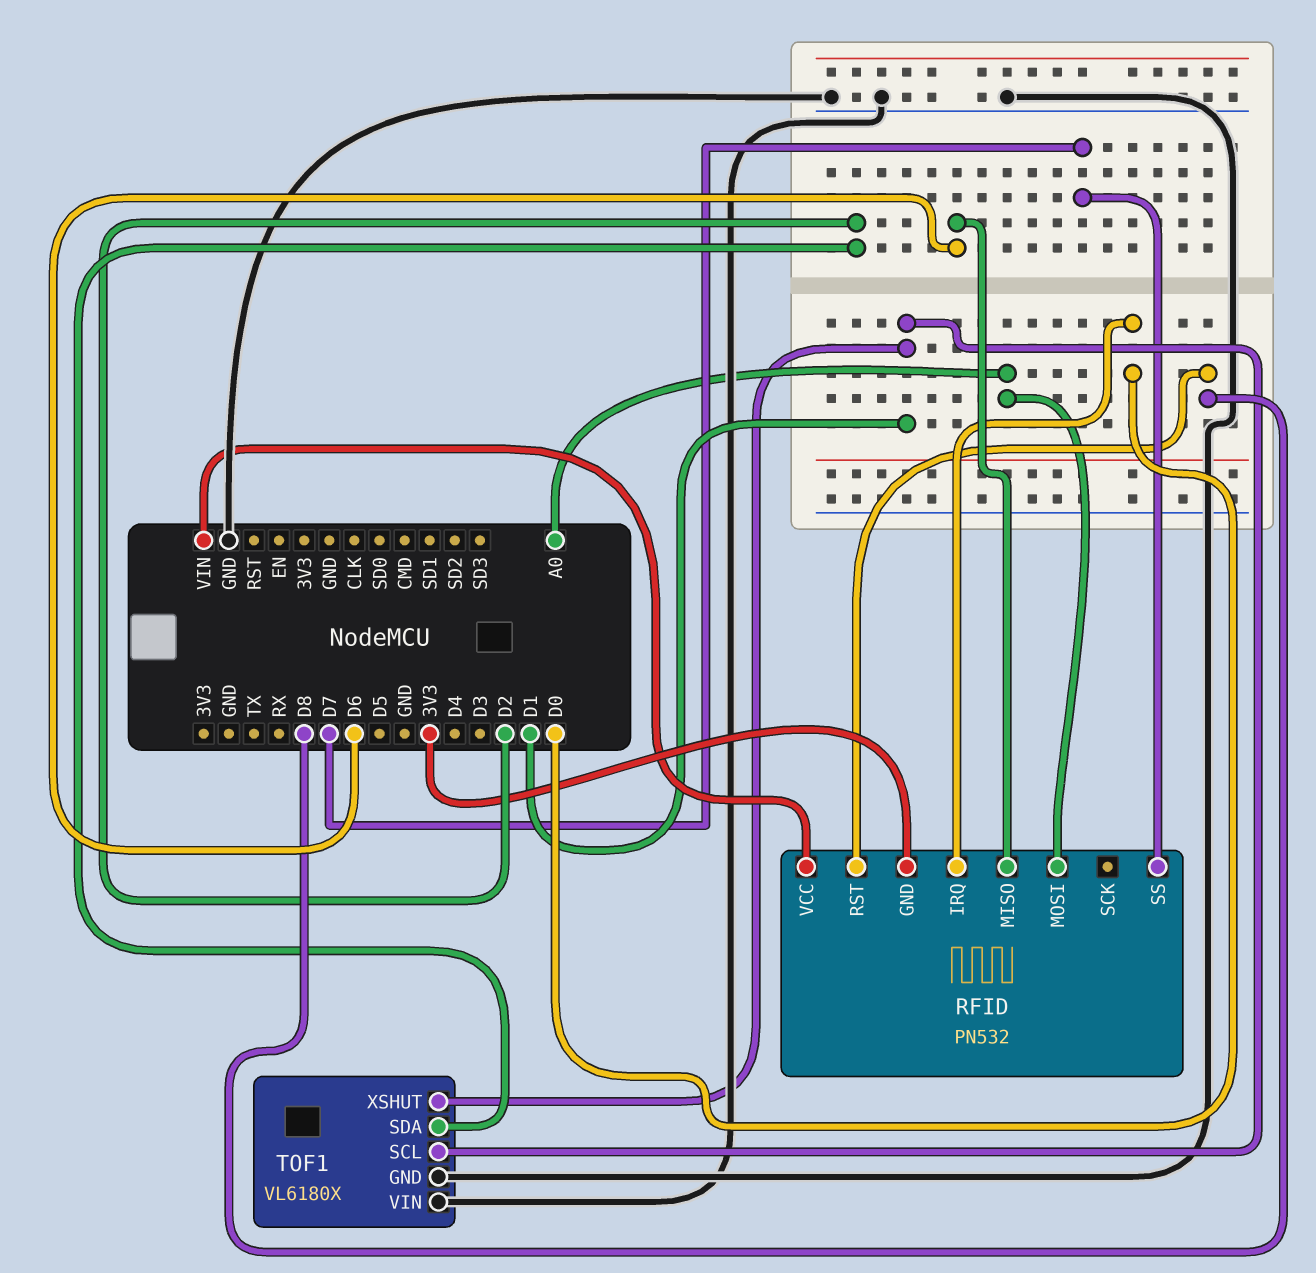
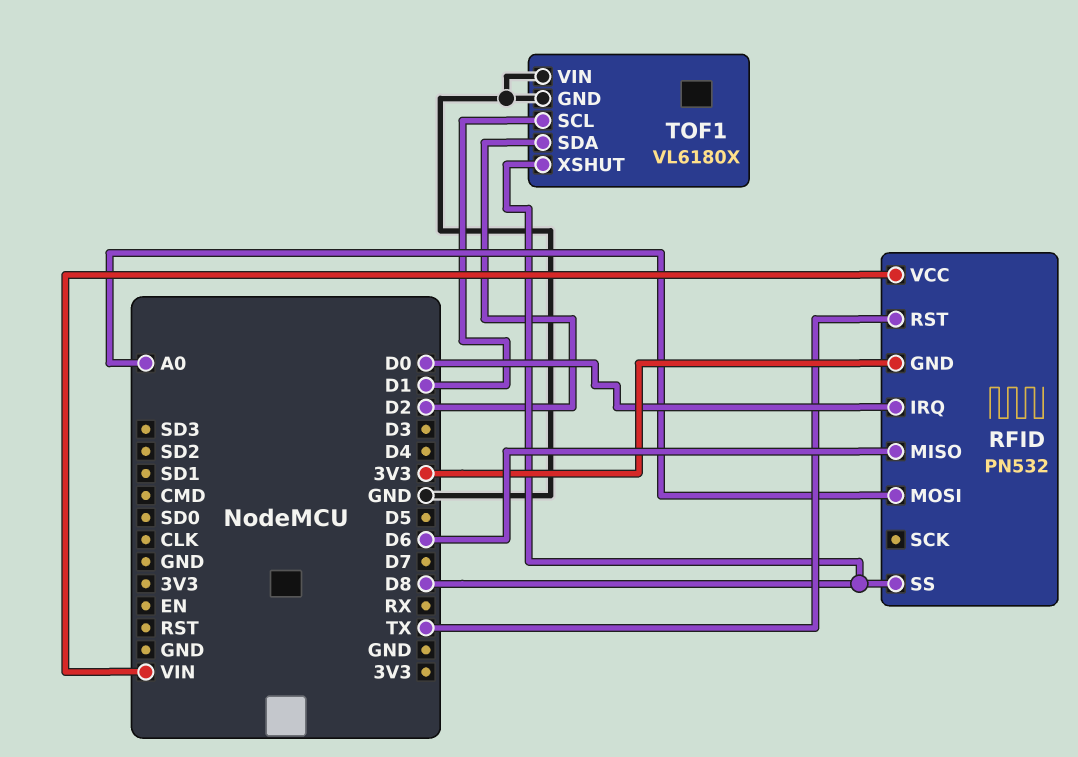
RFID pin RST: D8 -> TX
RFID pin SS: D7 -> D8
TOF1 pin XSHUT: D1 -> D8

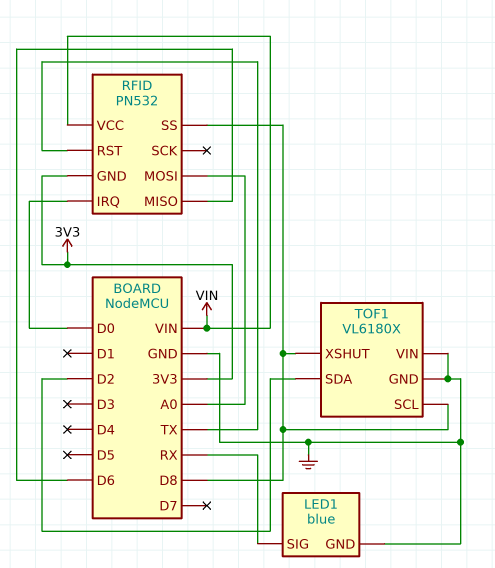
LED1: none -> blue
LED1 pin GND: none -> GND
LED1 pin SIG: none -> RX
TOF1 pin SCL: D1 -> D8

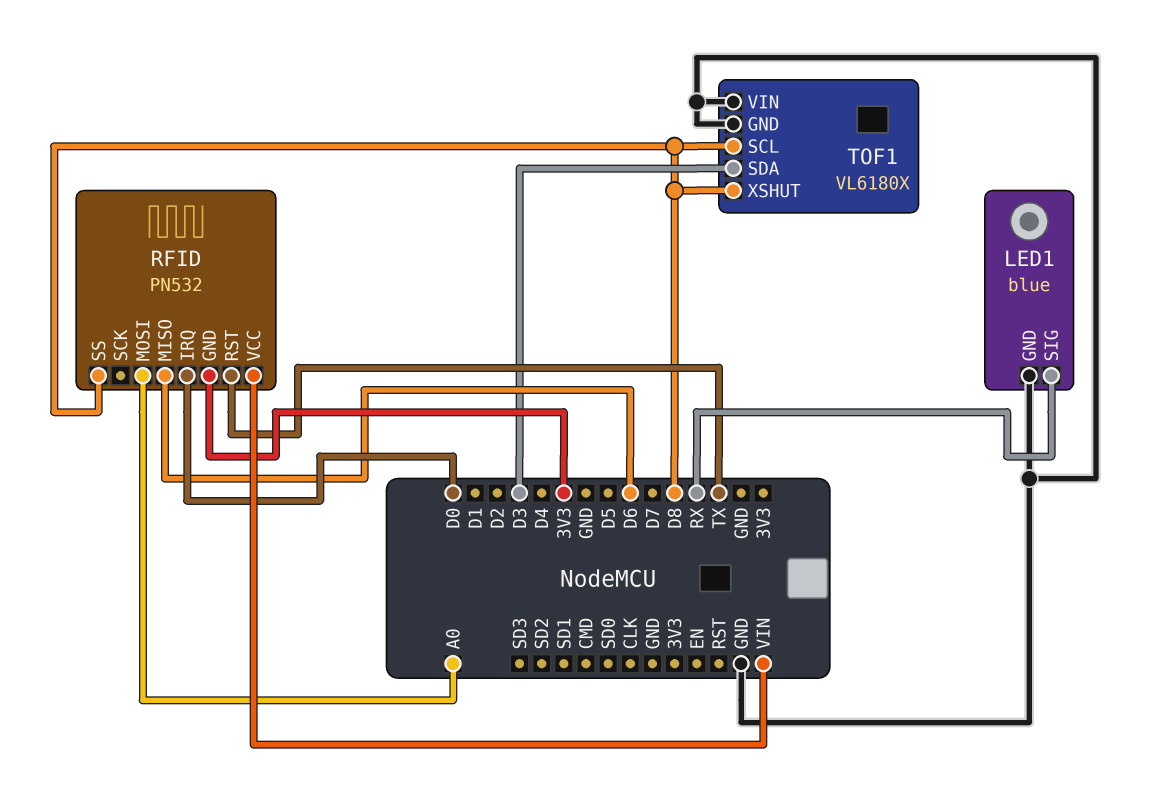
TOF1 pin SDA: D2 -> D3

